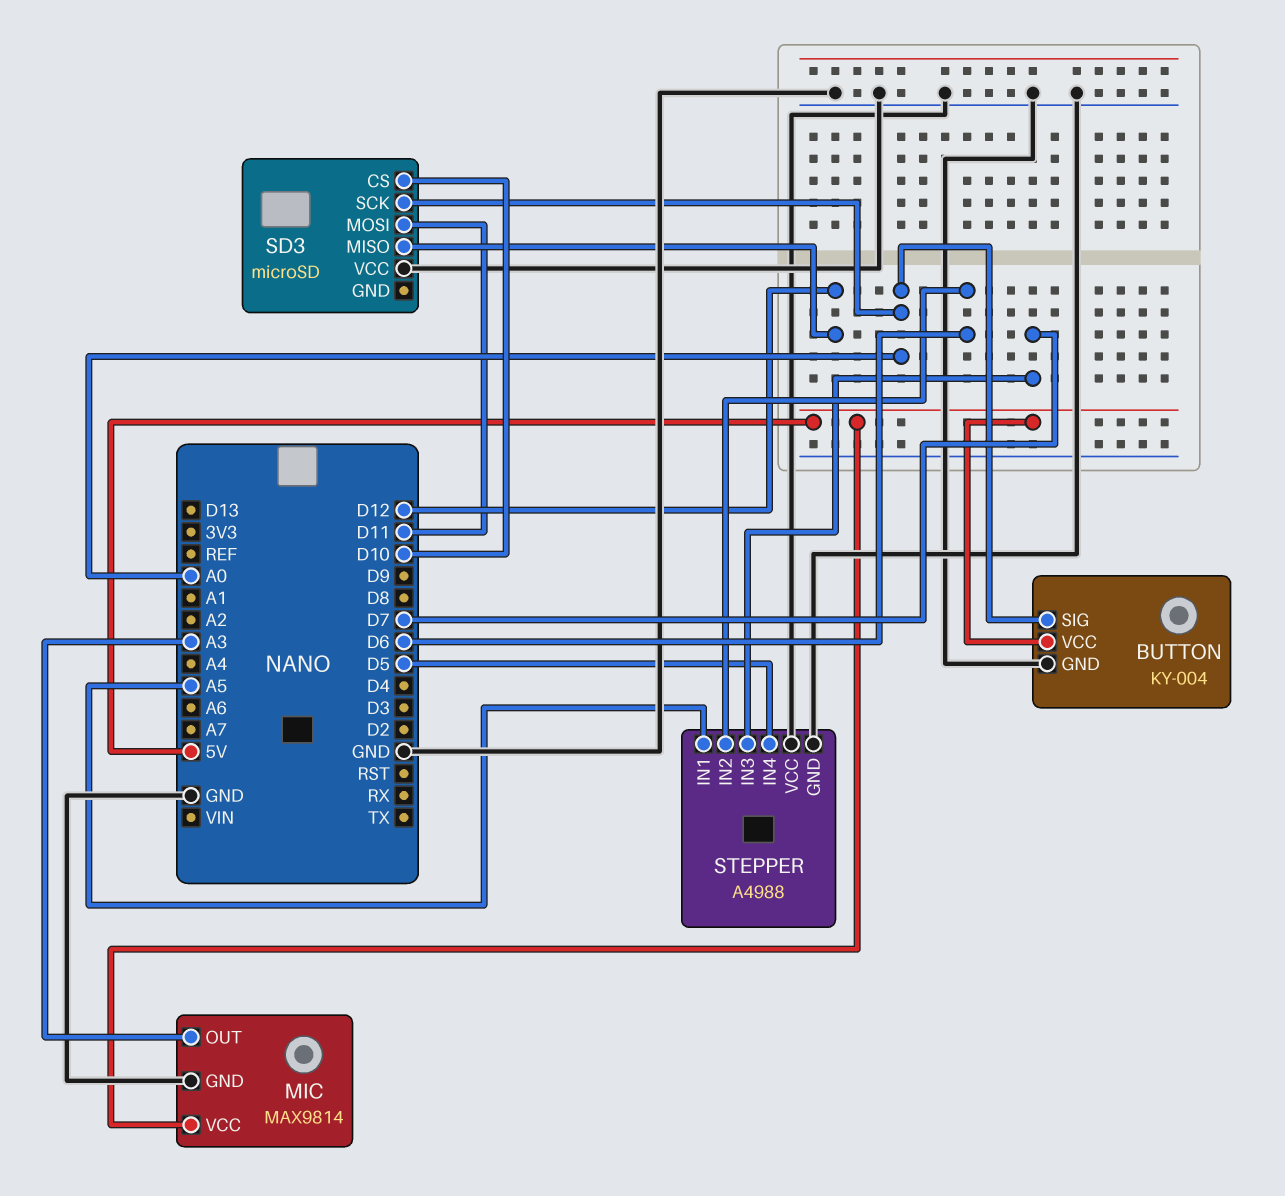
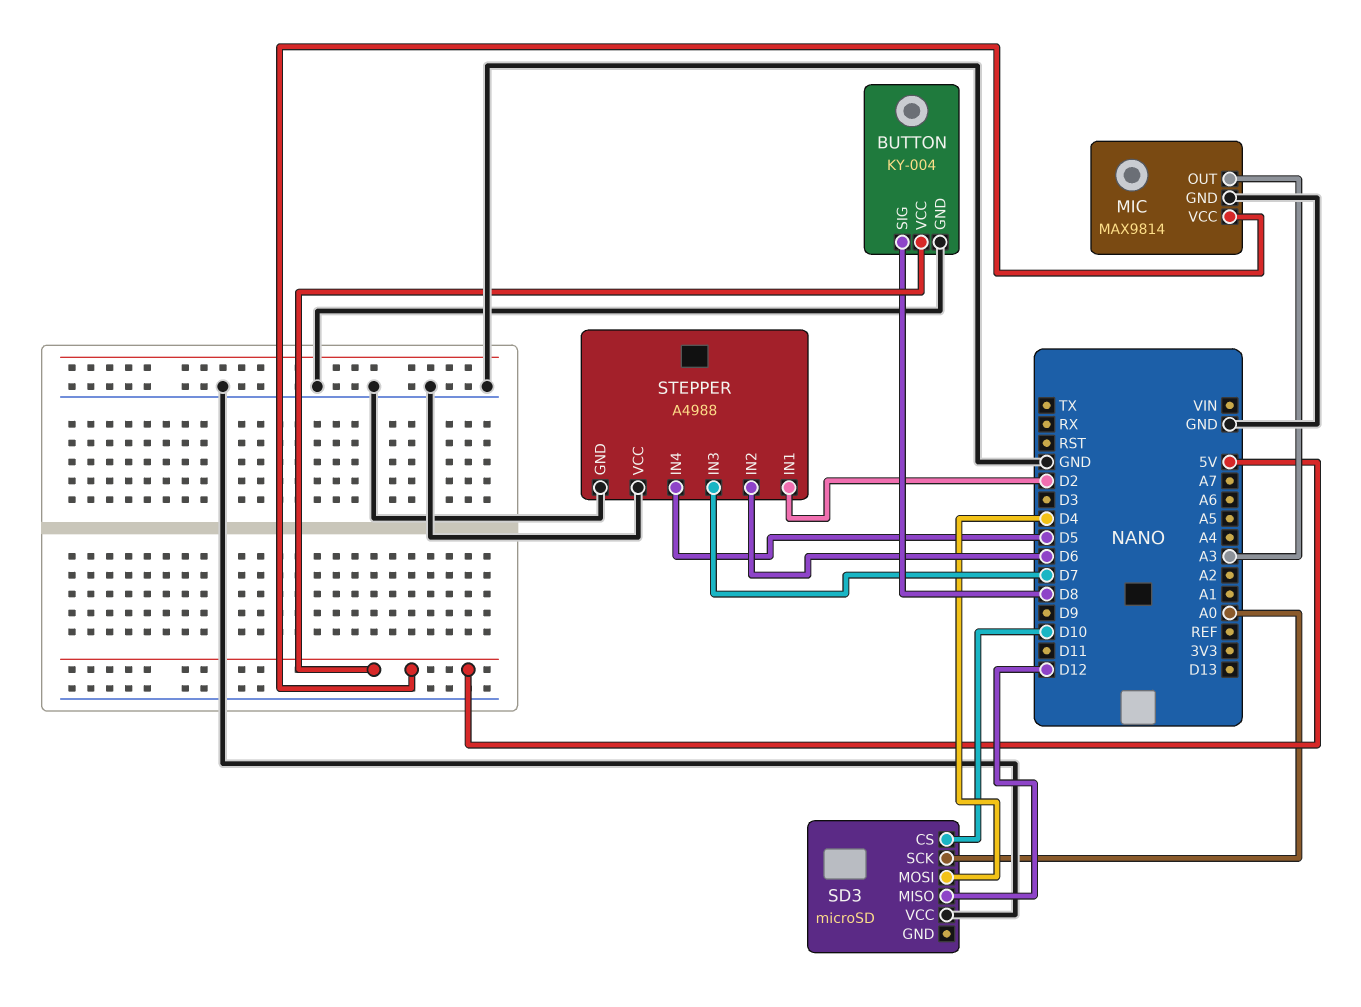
BUTTON pin SIG: A0 -> D8
SD3 pin MOSI: D11 -> D4
STEPPER pin IN1: A5 -> D2

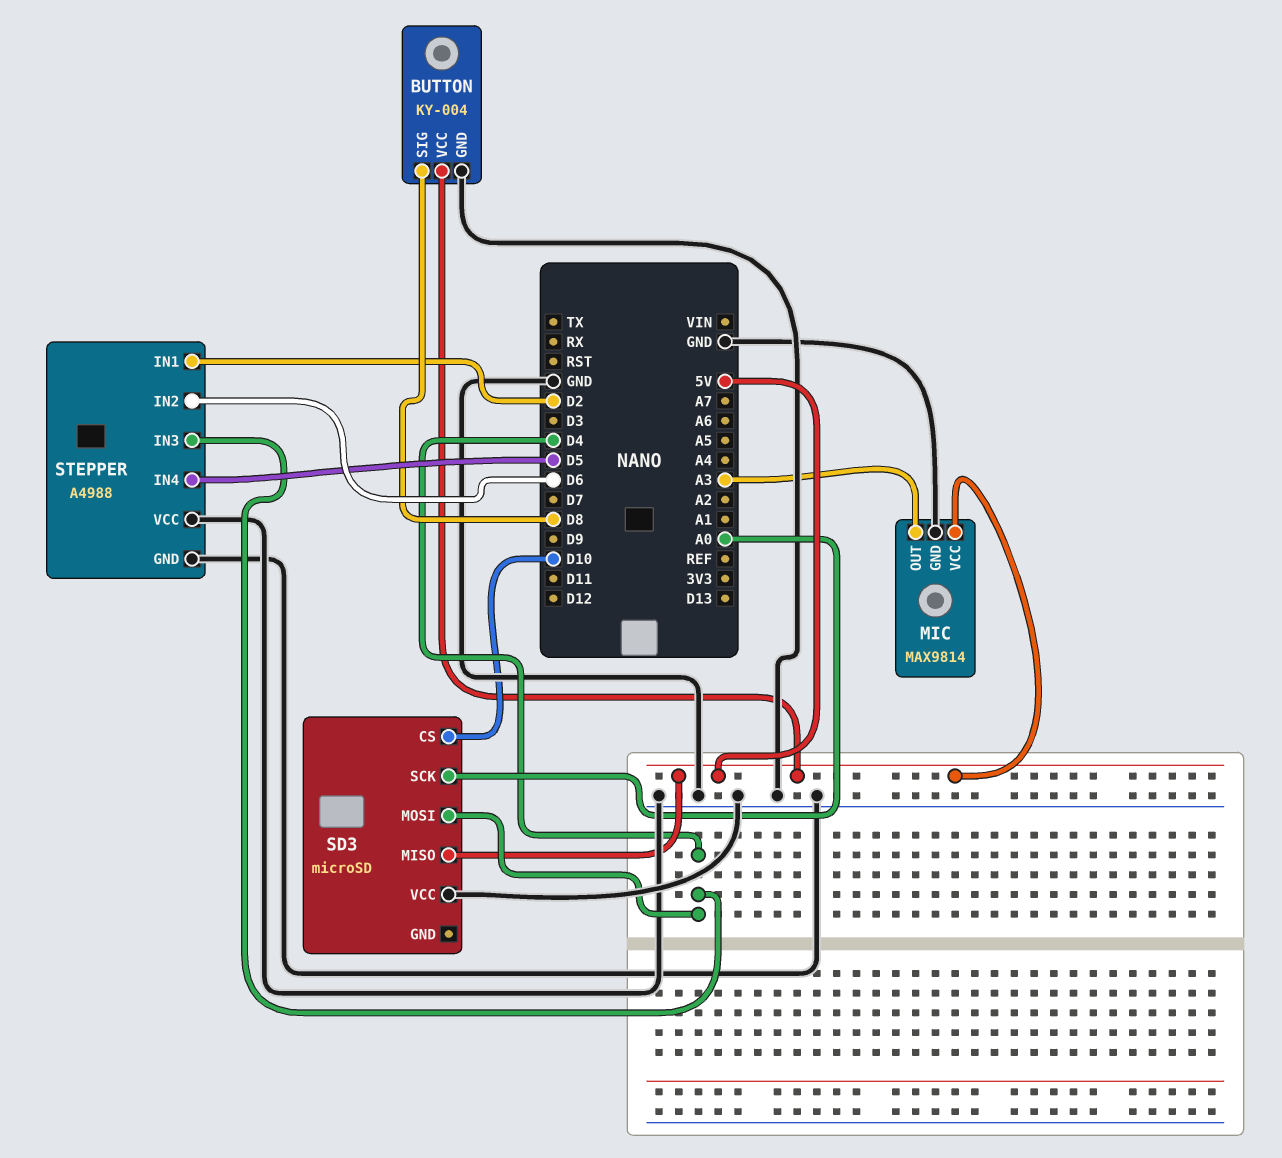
SD3 pin MISO: D12 -> 5V
STEPPER pin IN3: D7 -> D4

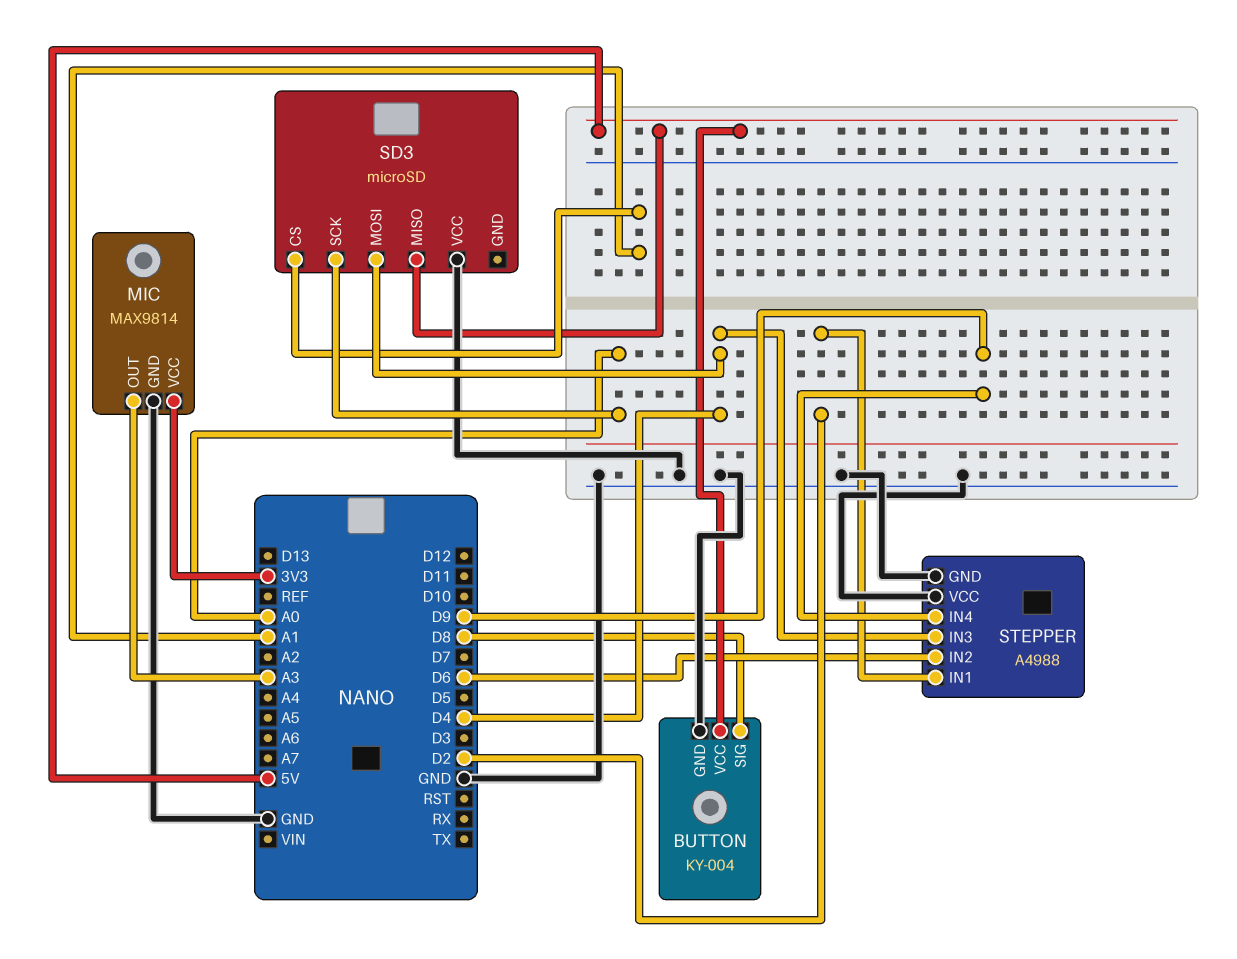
MIC pin VCC: 5V -> 3V3
SD3 pin CS: D10 -> A1
STEPPER pin IN4: D5 -> D9

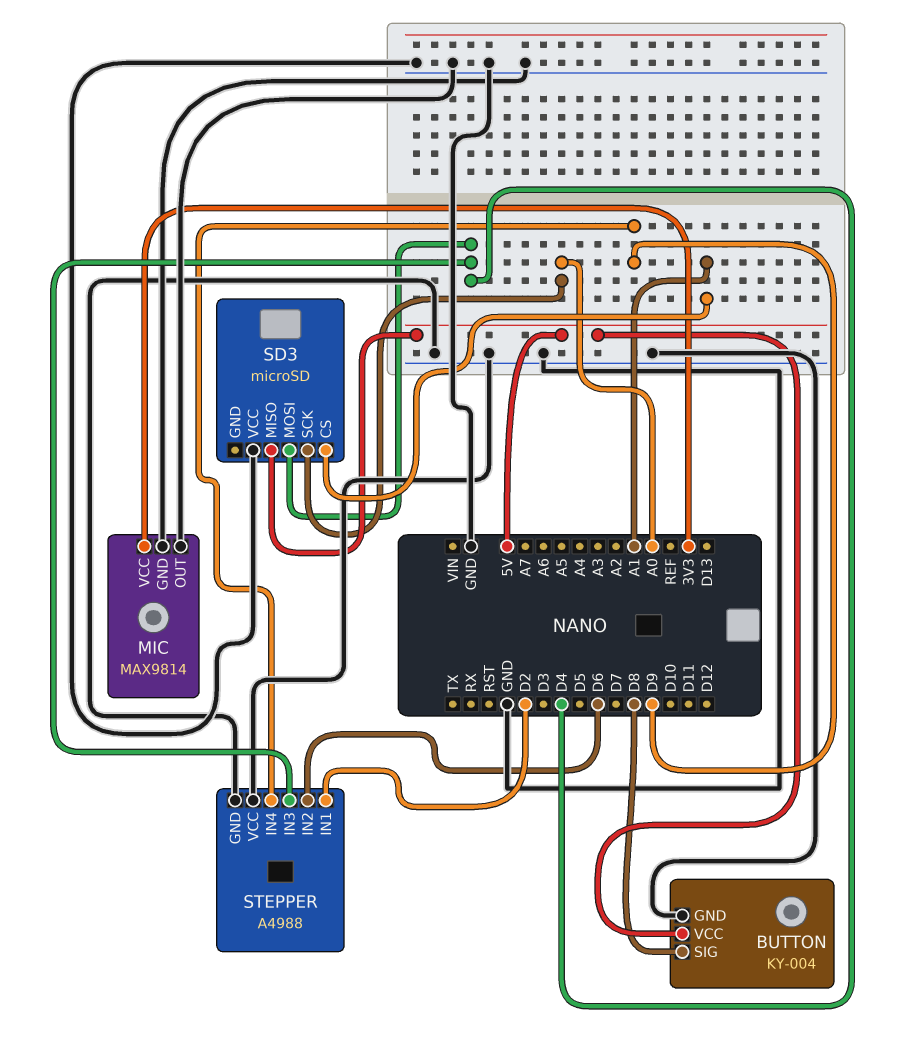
MIC pin OUT: A3 -> GND

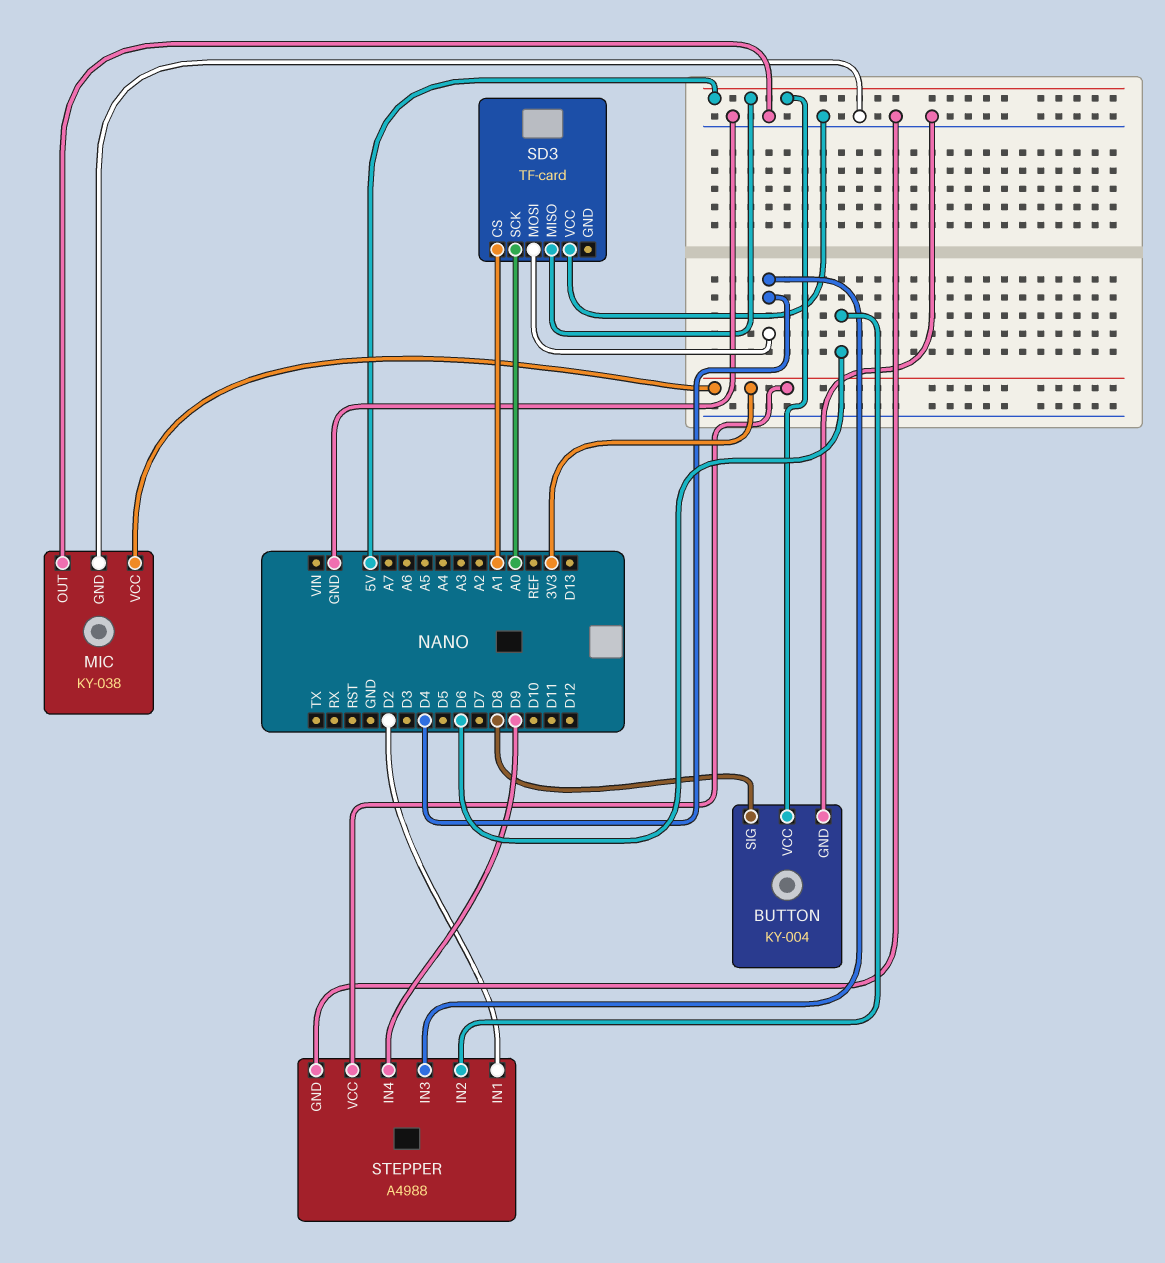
MIC: MAX9814 -> KY-038
SD3: microSD -> TF-card
STEPPER pin VCC: GND -> 3V3

